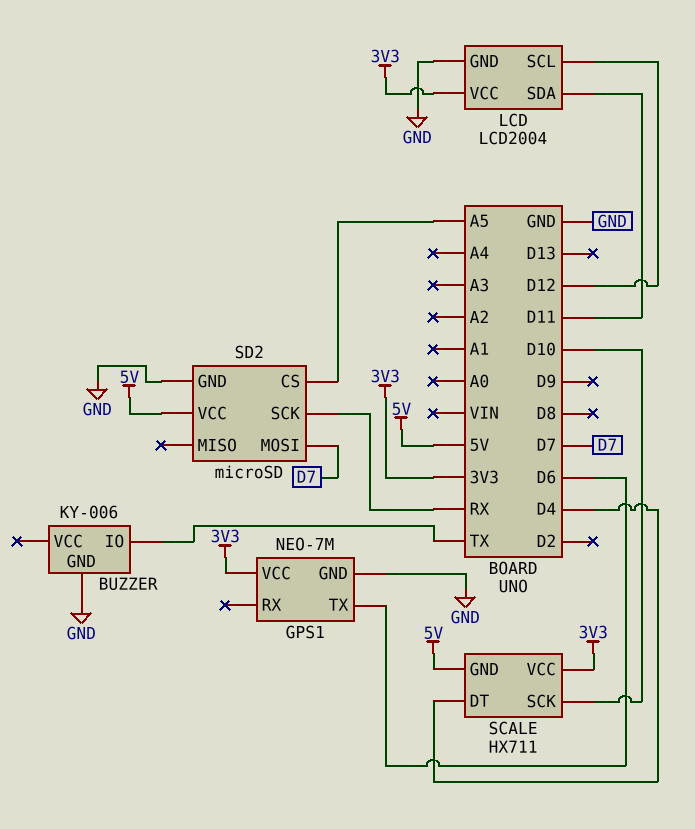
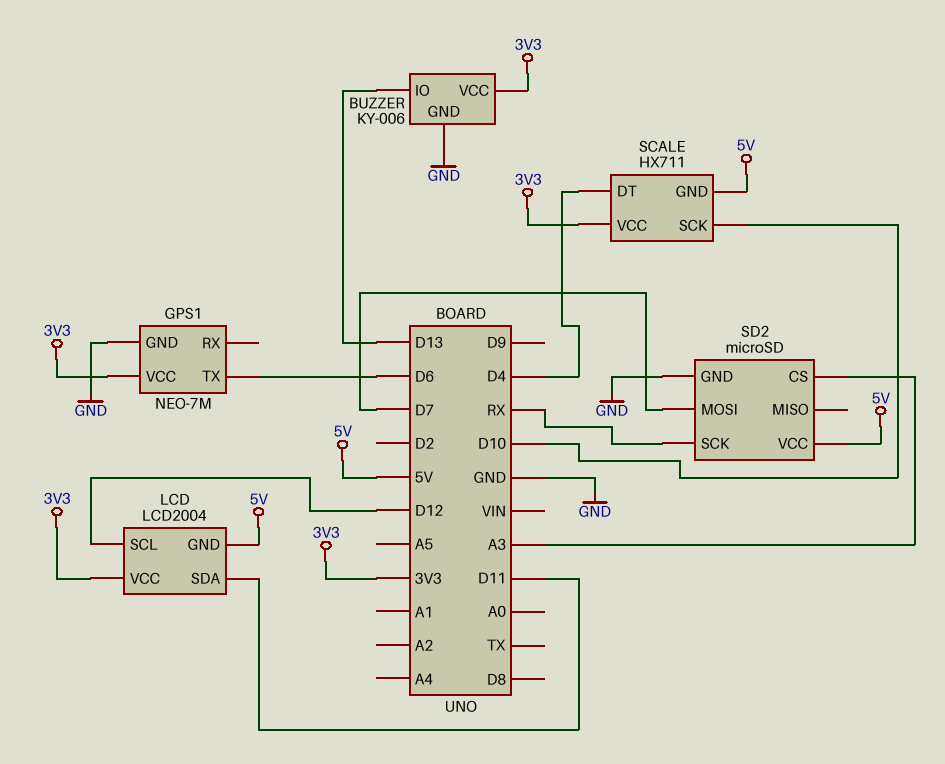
BUZZER pin IO: TX -> D13
BUZZER pin VCC: none -> 3V3
LCD pin GND: GND -> 5V
SD2 pin CS: A5 -> A3

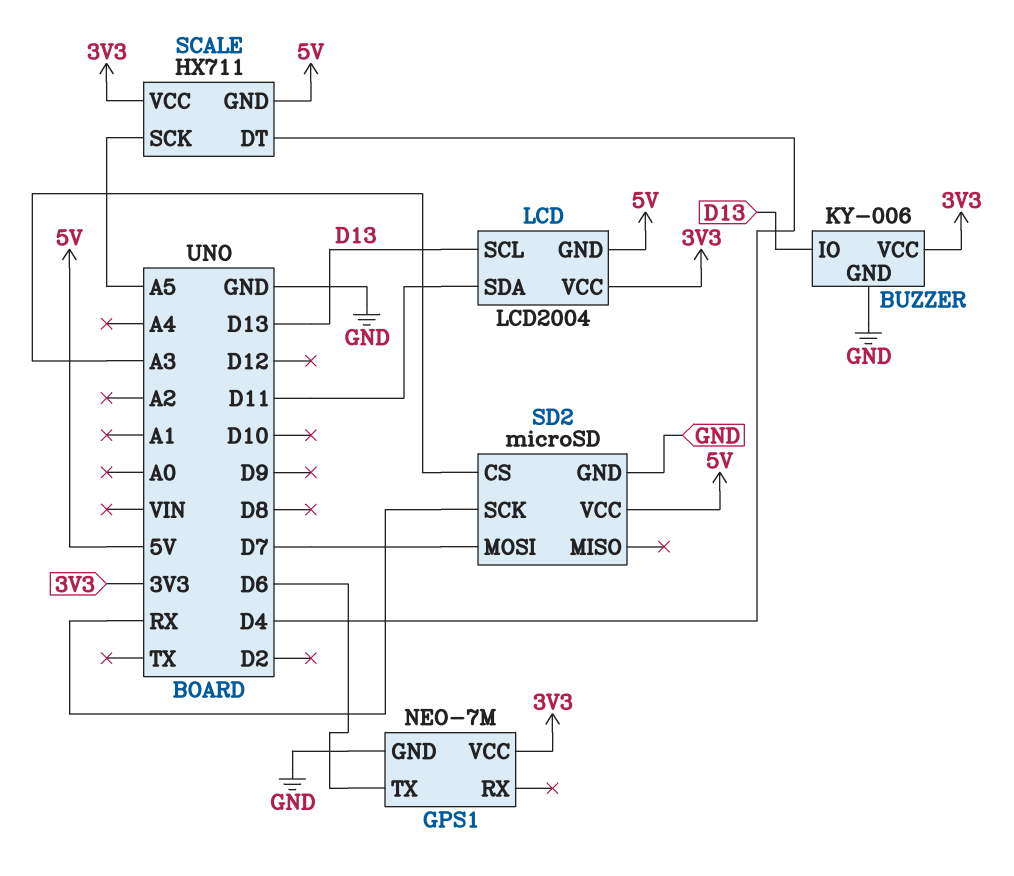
LCD pin SCL: D12 -> D13
SCALE pin SCK: D10 -> A5

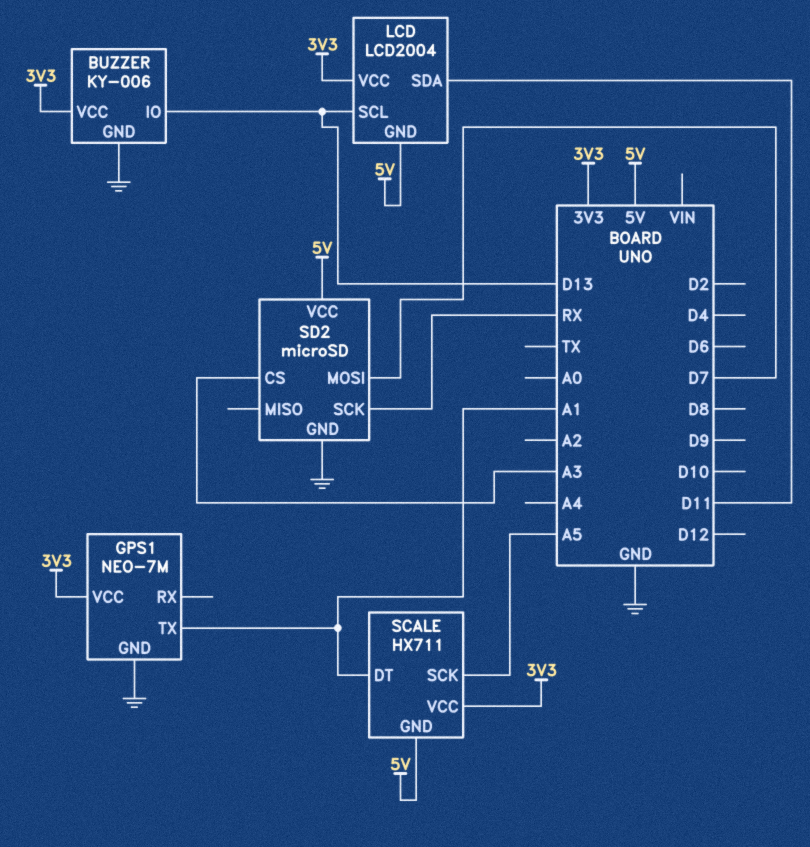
GPS1 pin TX: D6 -> A1
SCALE pin DT: D4 -> A1

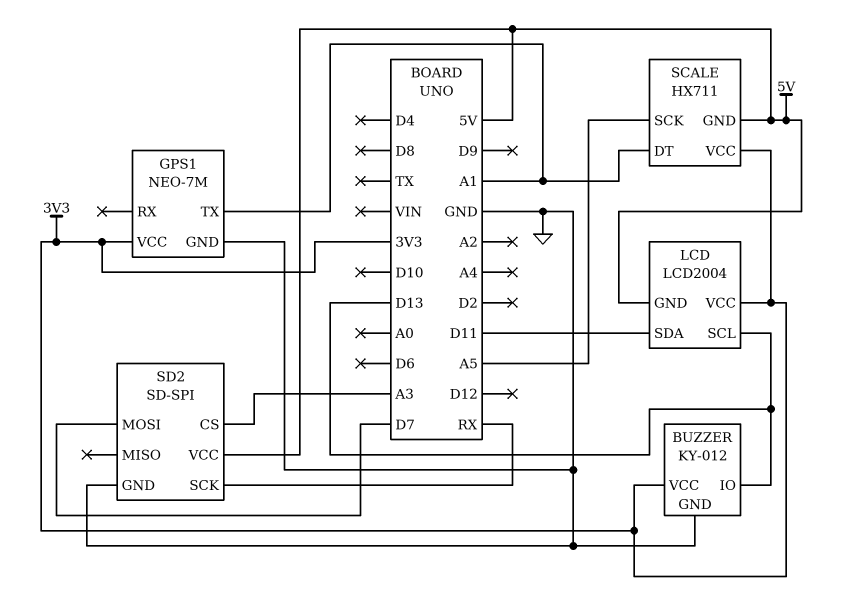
BUZZER: KY-006 -> KY-012
SD2: microSD -> SD-SPI

